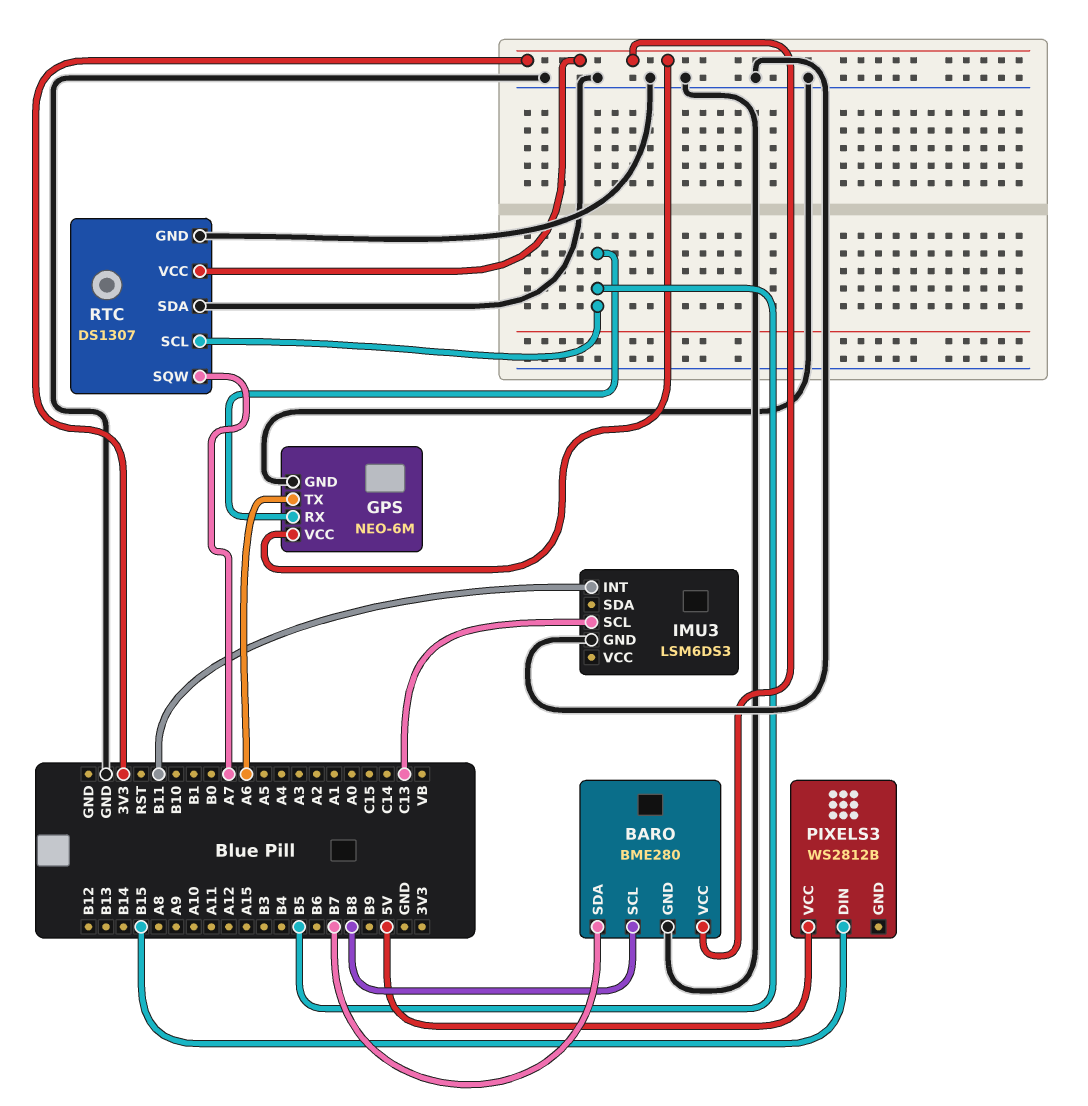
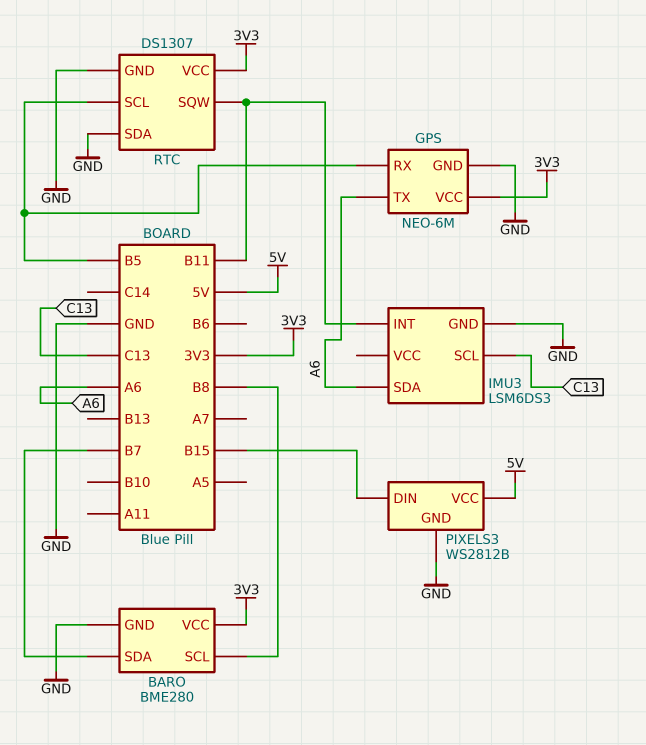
IMU3 pin SDA: none -> A6
PIXELS3 pin GND: none -> GND
RTC pin SQW: A7 -> B11

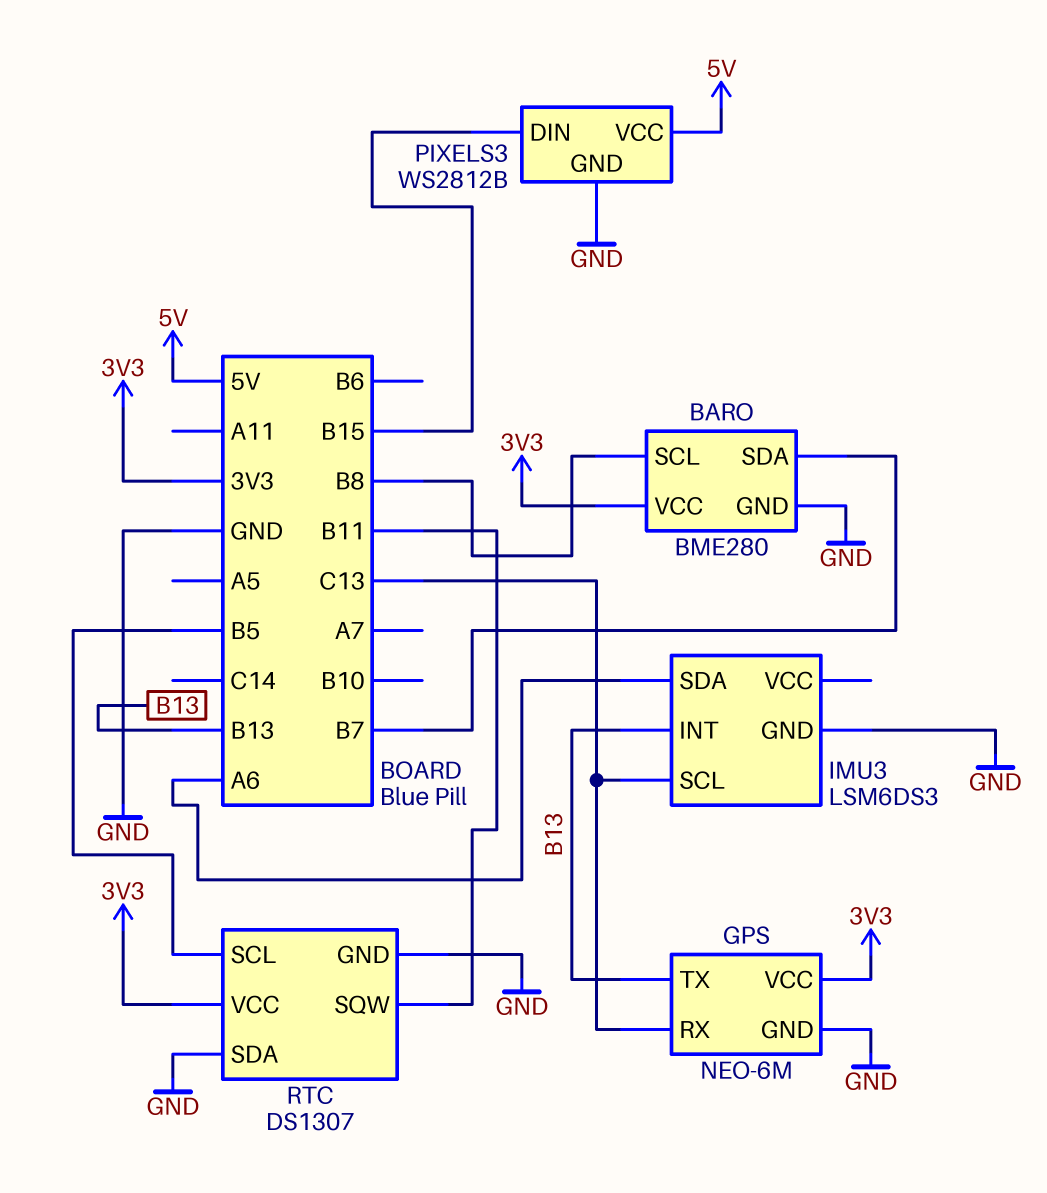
GPS pin RX: B5 -> C13
GPS pin TX: A6 -> B13
IMU3 pin INT: B11 -> B13

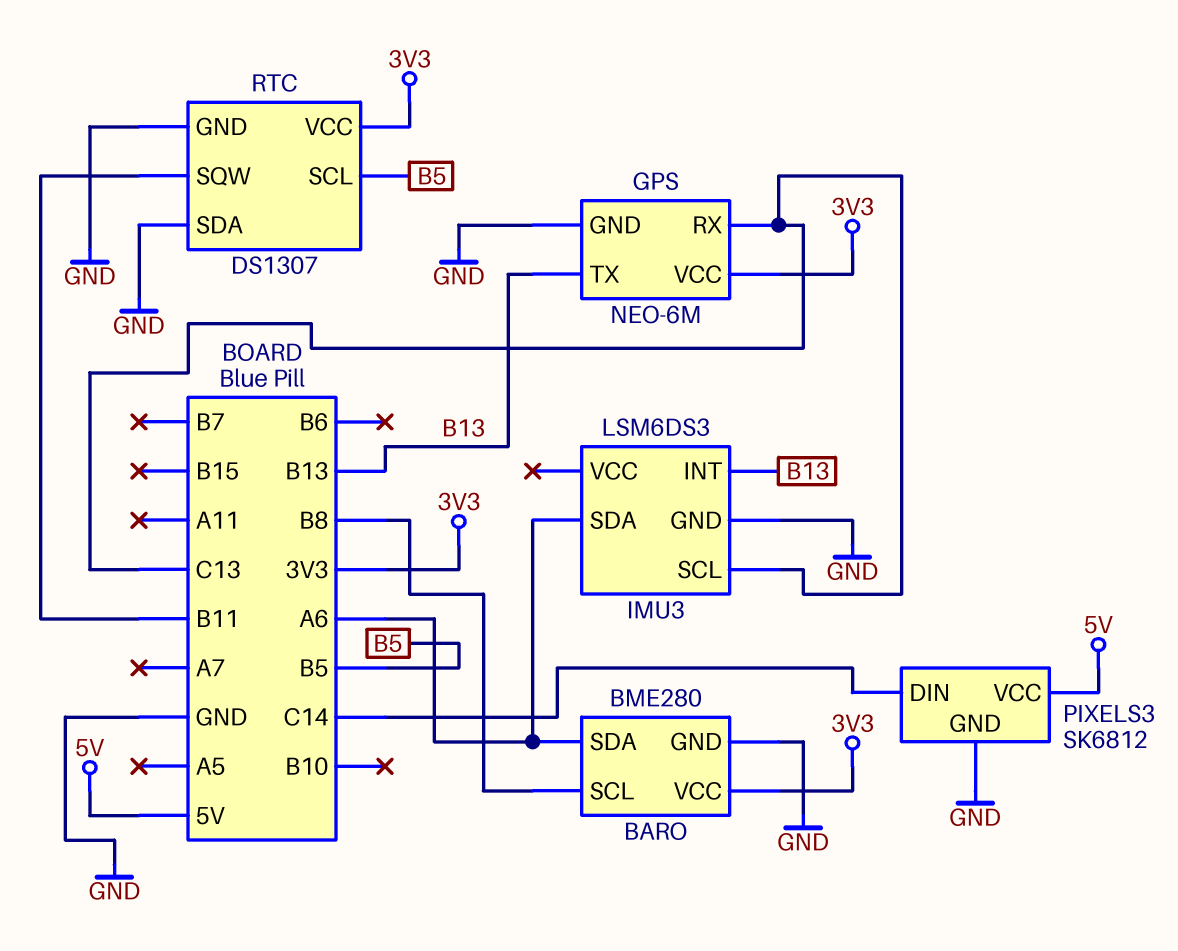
BARO pin SDA: B7 -> A6
PIXELS3: WS2812B -> SK6812
PIXELS3 pin DIN: B15 -> C14

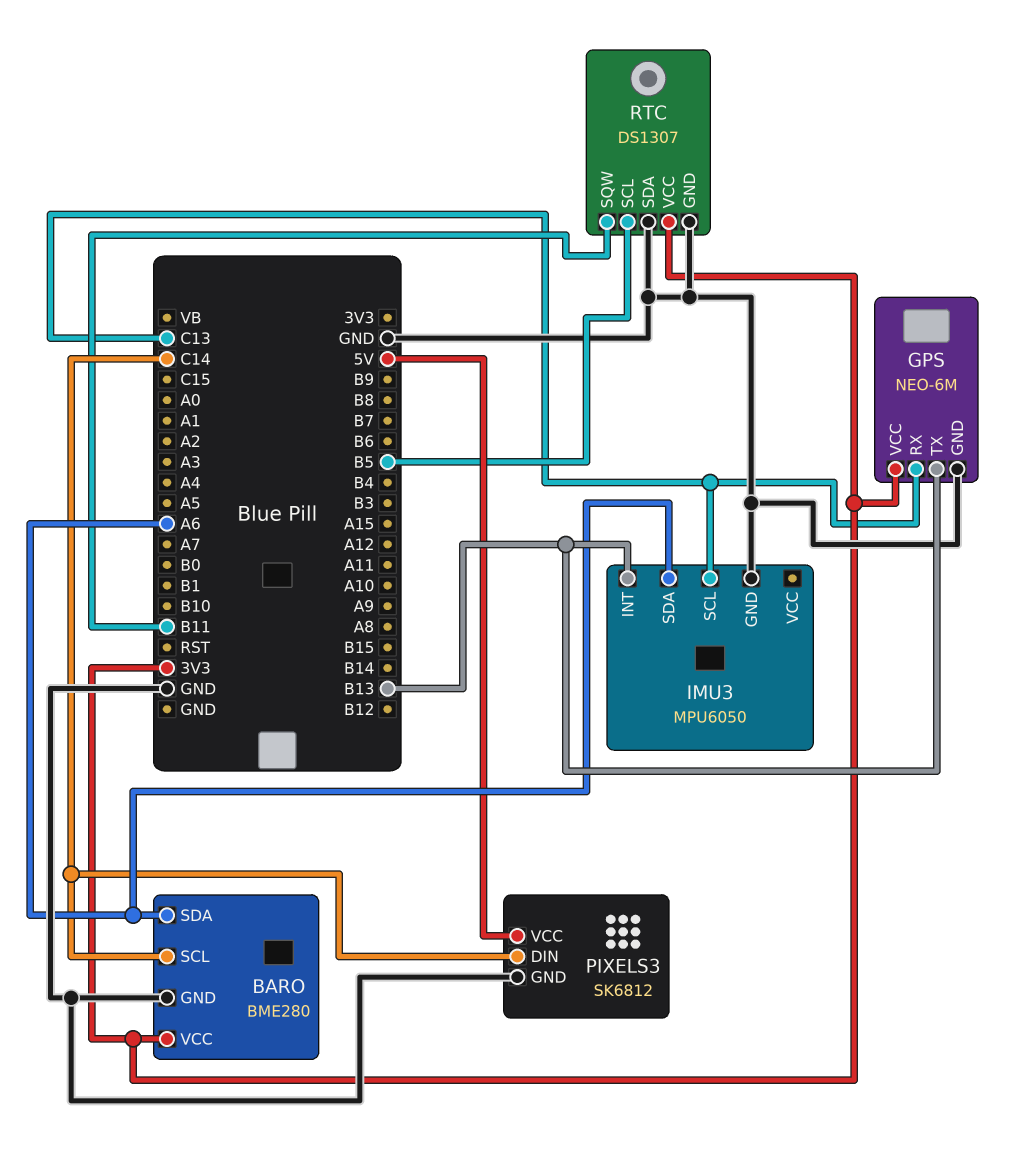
BARO pin SCL: B8 -> C14
IMU3: LSM6DS3 -> MPU6050

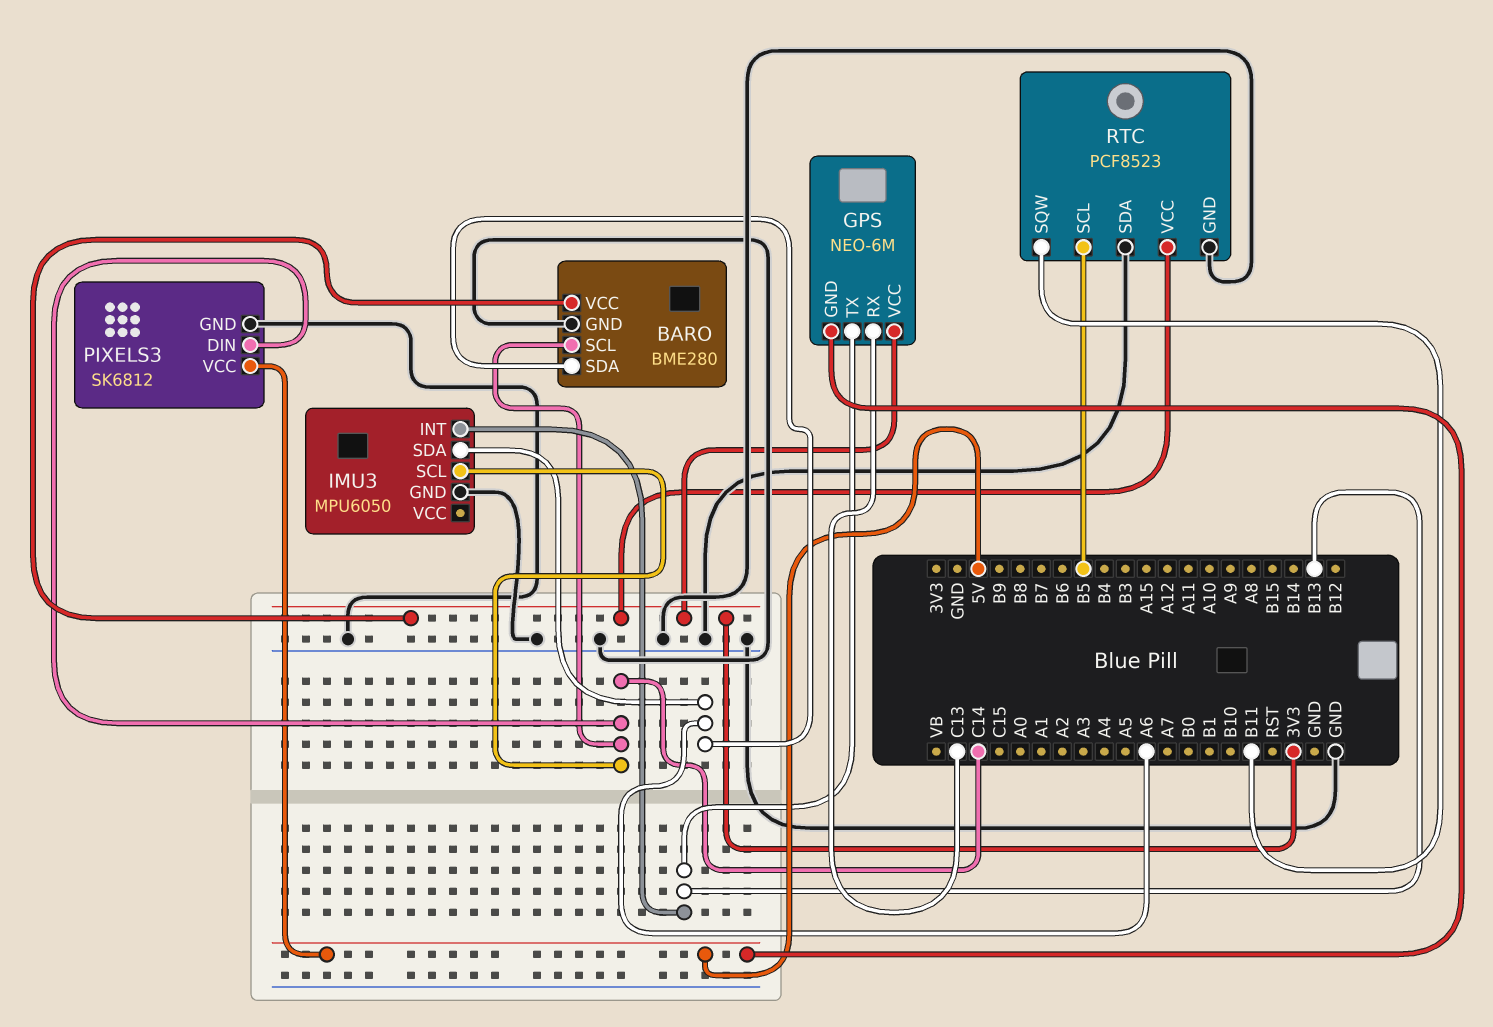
GPS pin GND: GND -> 5V
IMU3 pin SCL: C13 -> C14
RTC: DS1307 -> PCF8523

